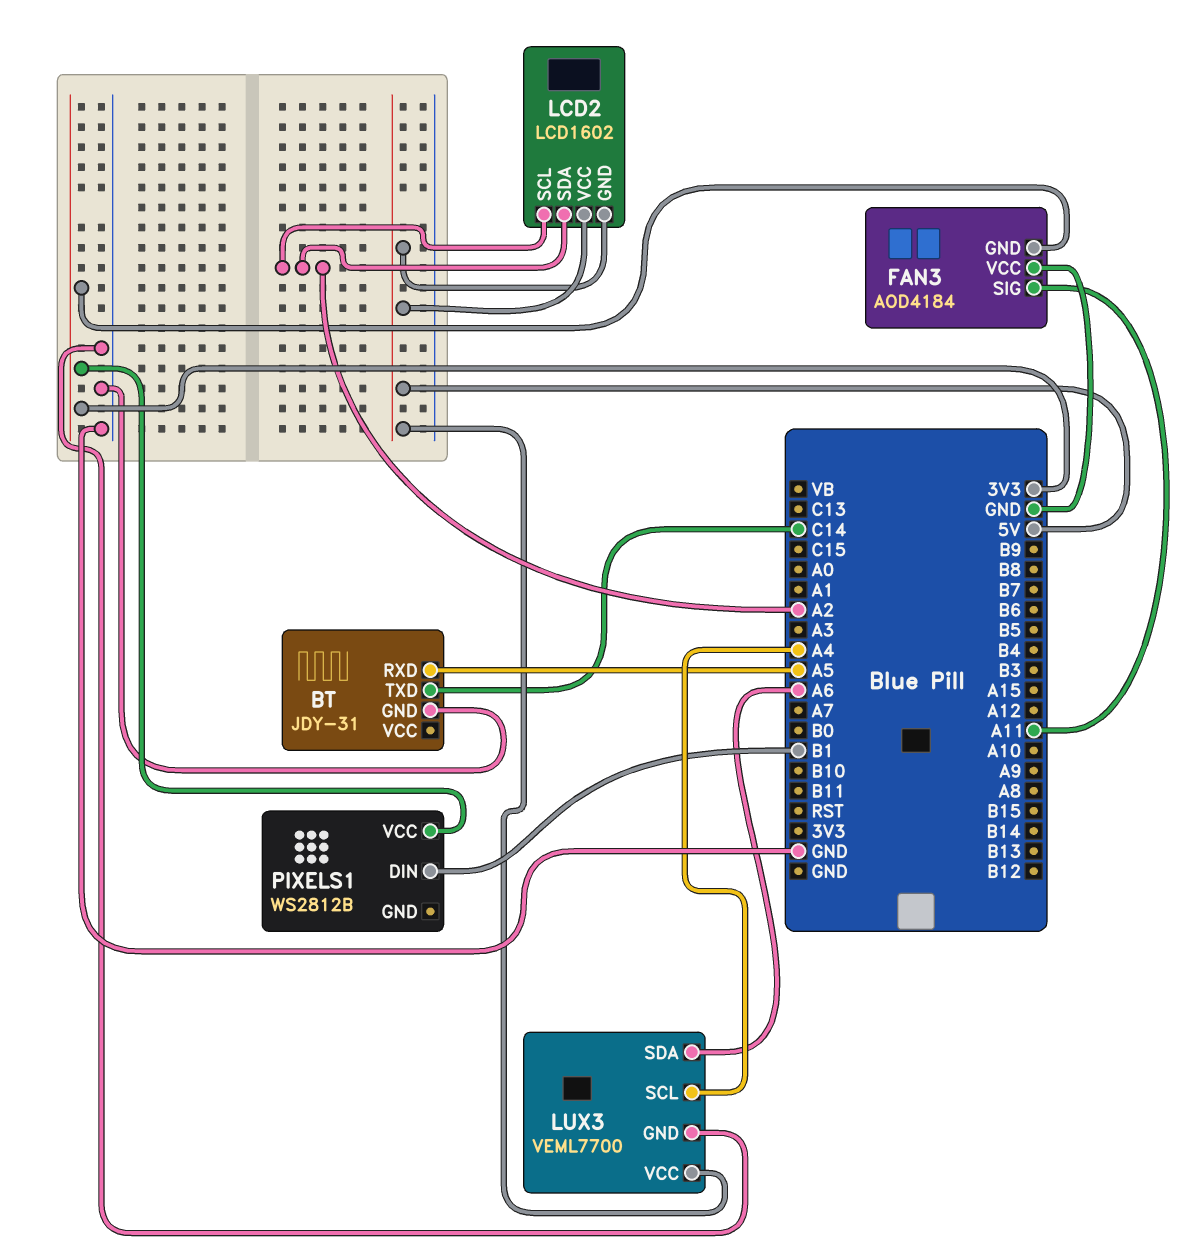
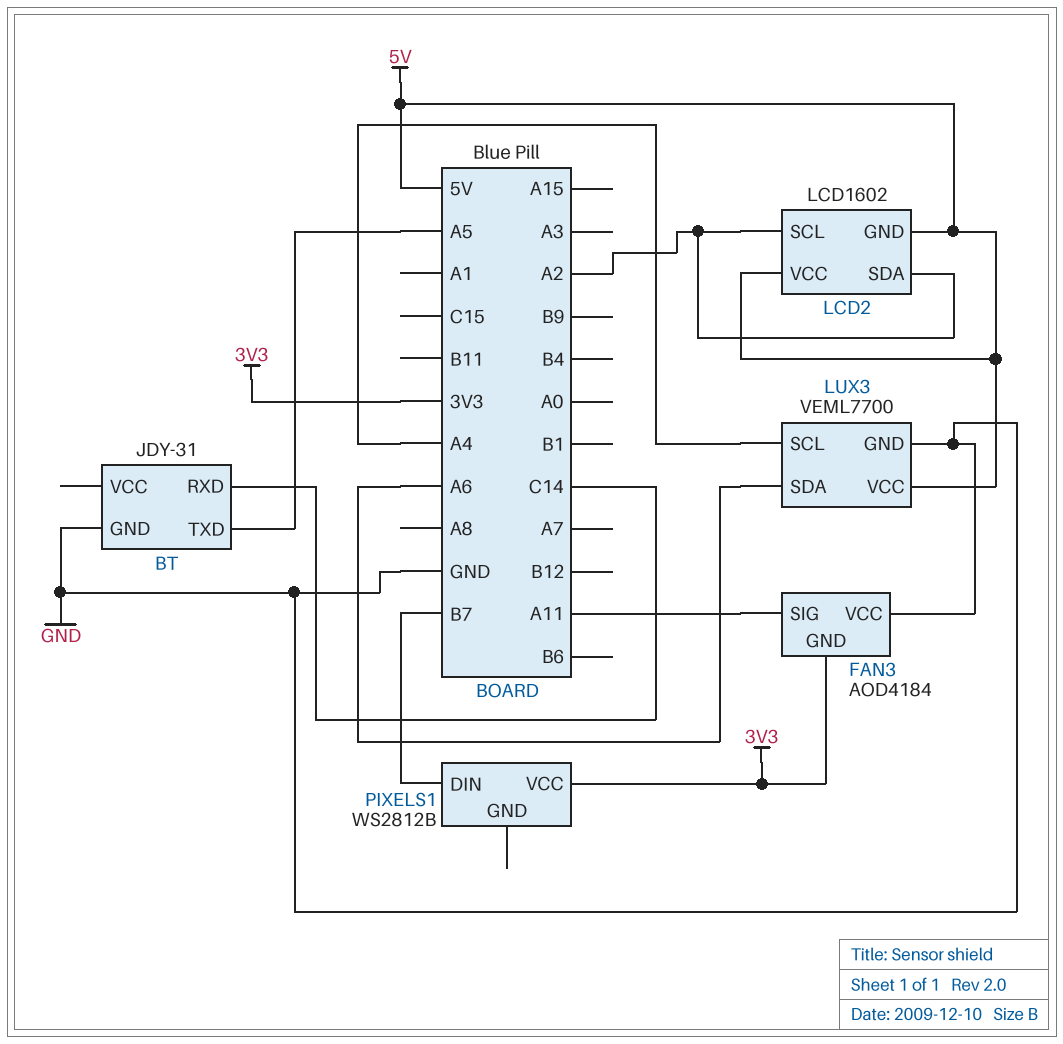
BT pin RXD: A5 -> C14
BT pin TXD: C14 -> A5
PIXELS1 pin DIN: B1 -> B7

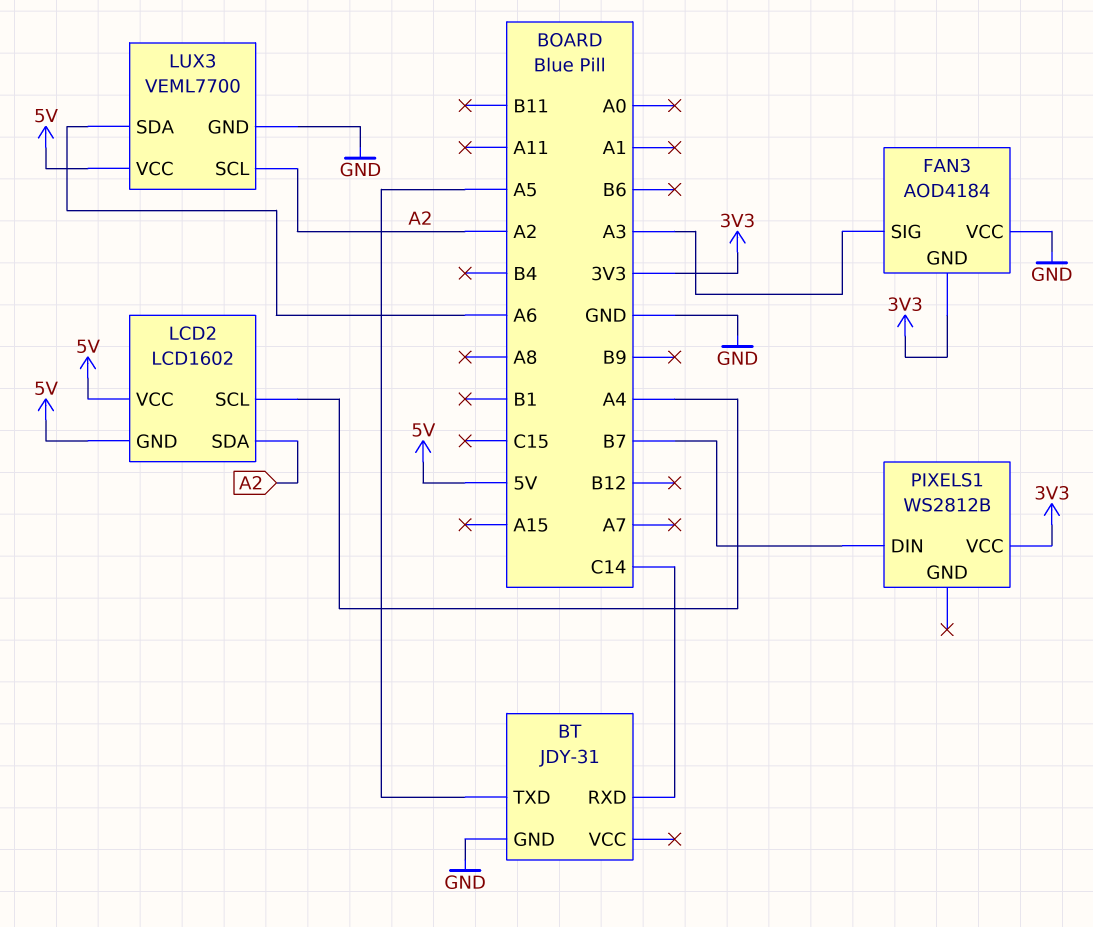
FAN3 pin SIG: A11 -> A3
LCD2 pin SCL: A2 -> A4
LUX3 pin SCL: A4 -> A2

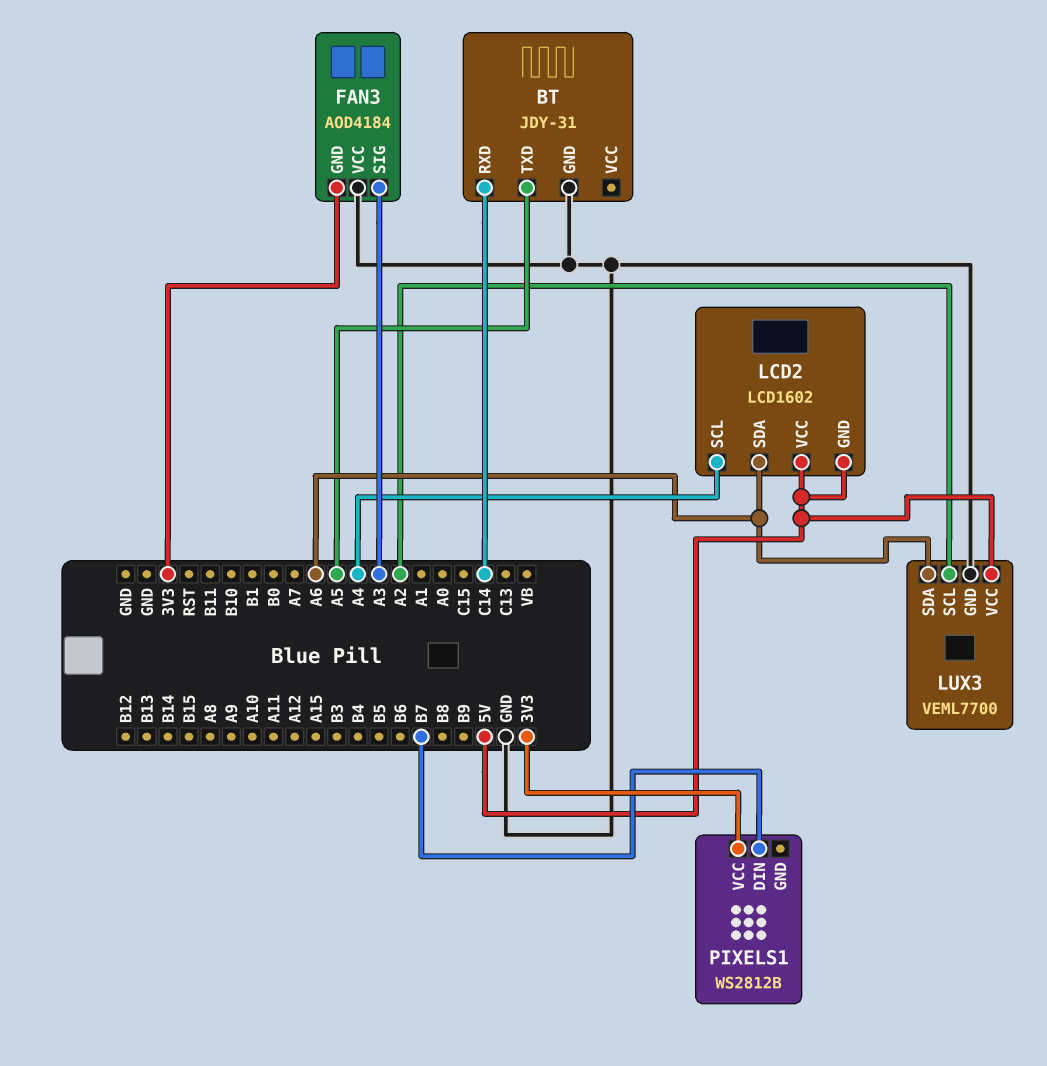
LCD2 pin SDA: A2 -> A6

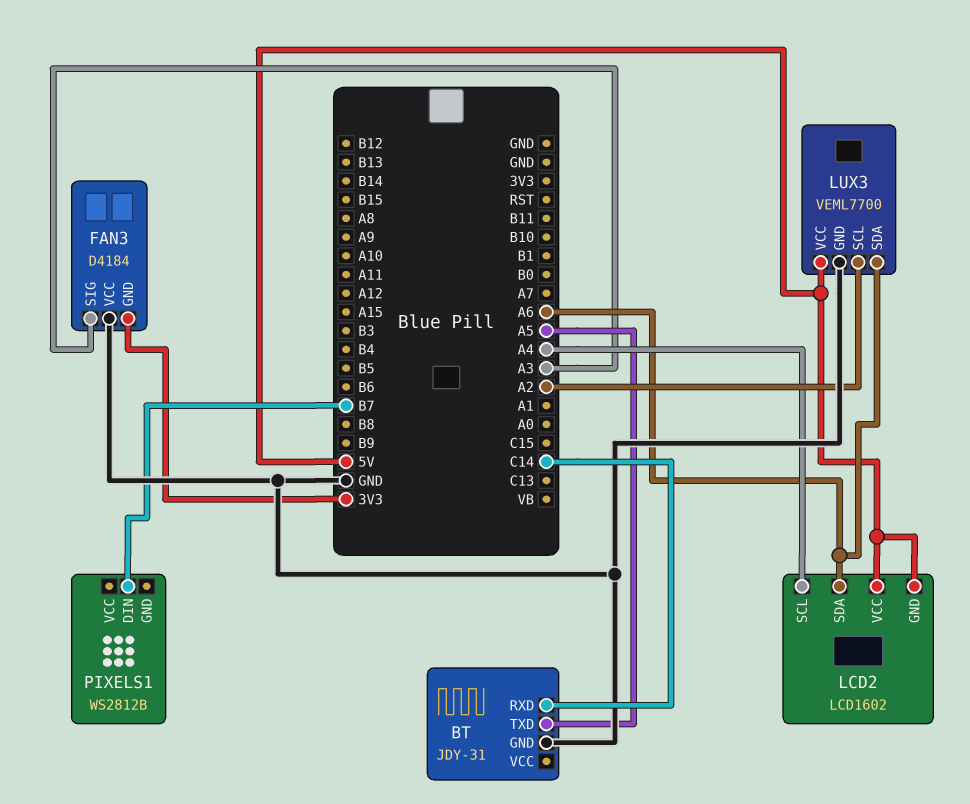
FAN3: AOD4184 -> D4184
PIXELS1 pin VCC: 3V3 -> none

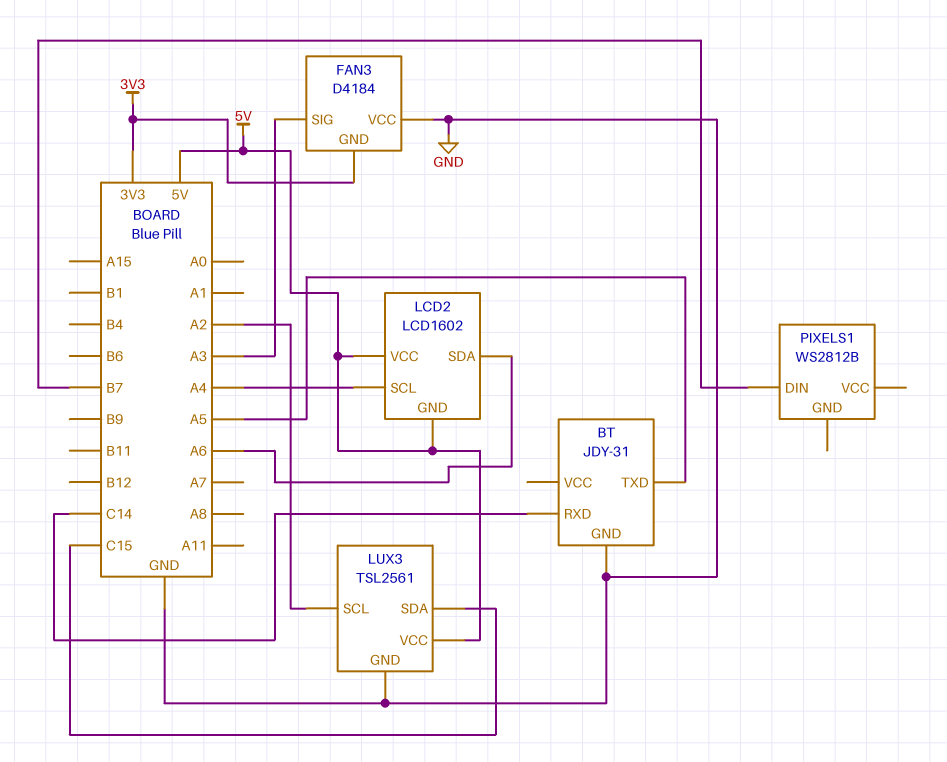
LUX3: VEML7700 -> TSL2561
LUX3 pin SDA: A6 -> C15

